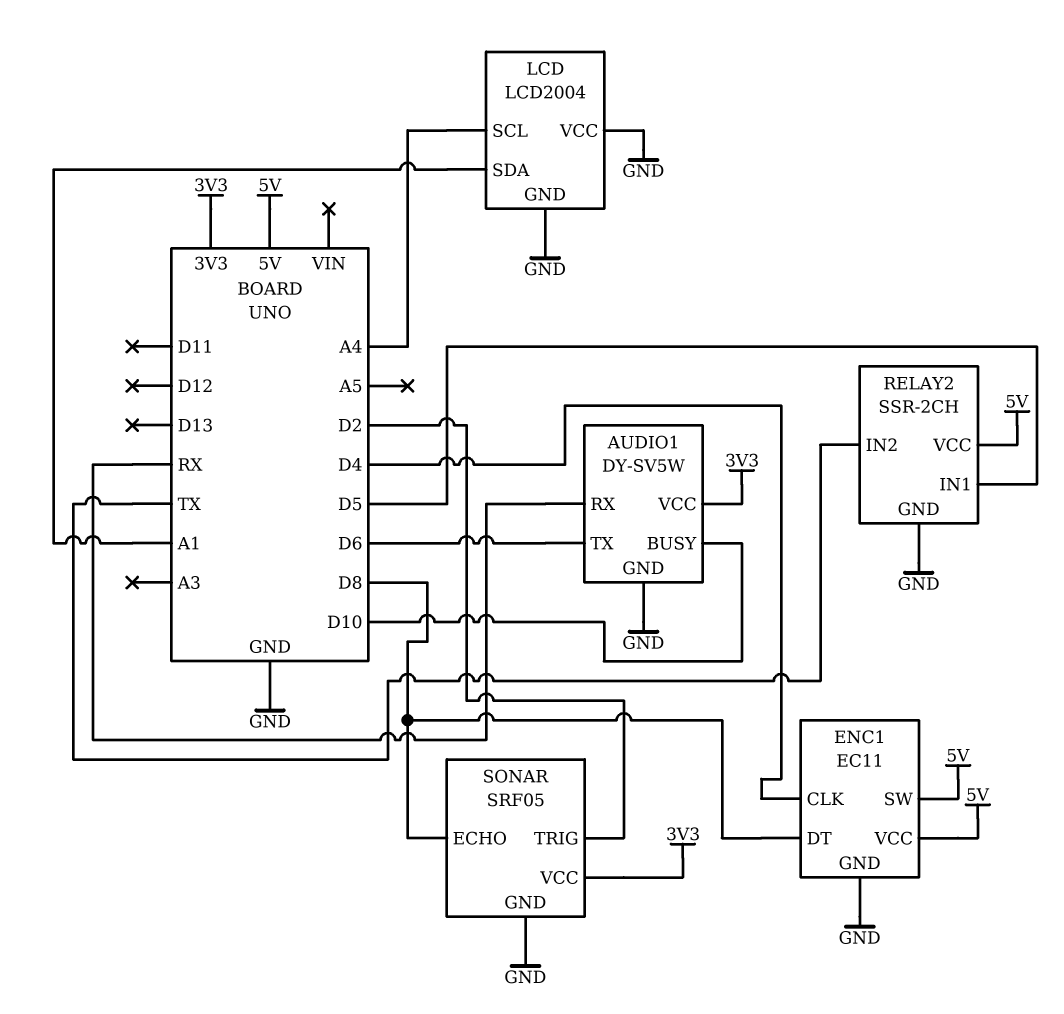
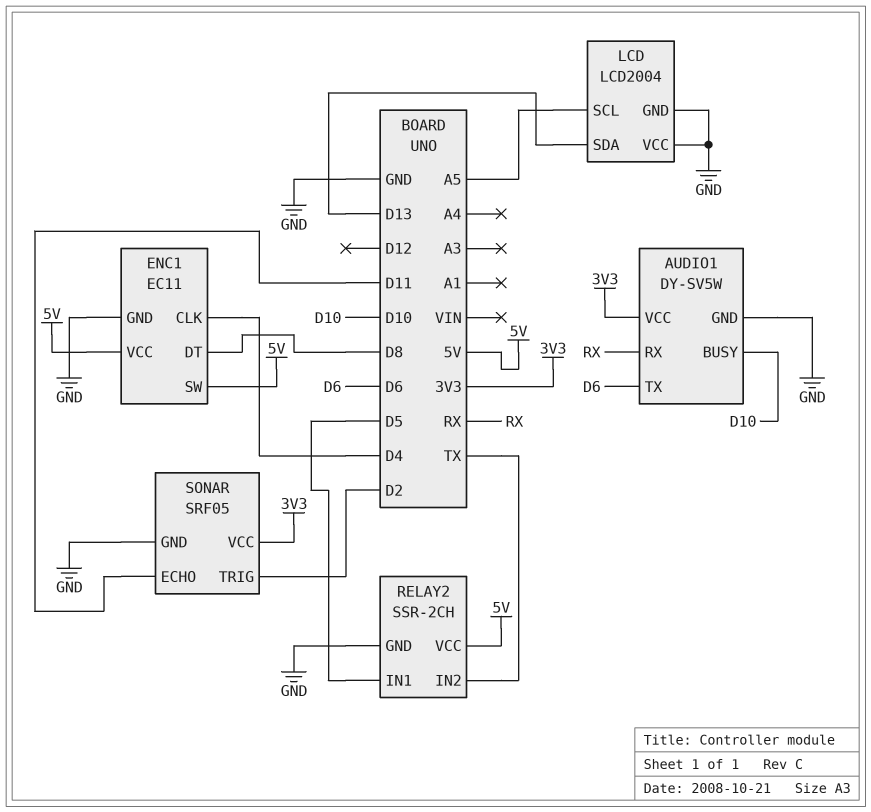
LCD pin SCL: A4 -> A5
LCD pin SDA: A1 -> D13
SONAR pin ECHO: D8 -> D11

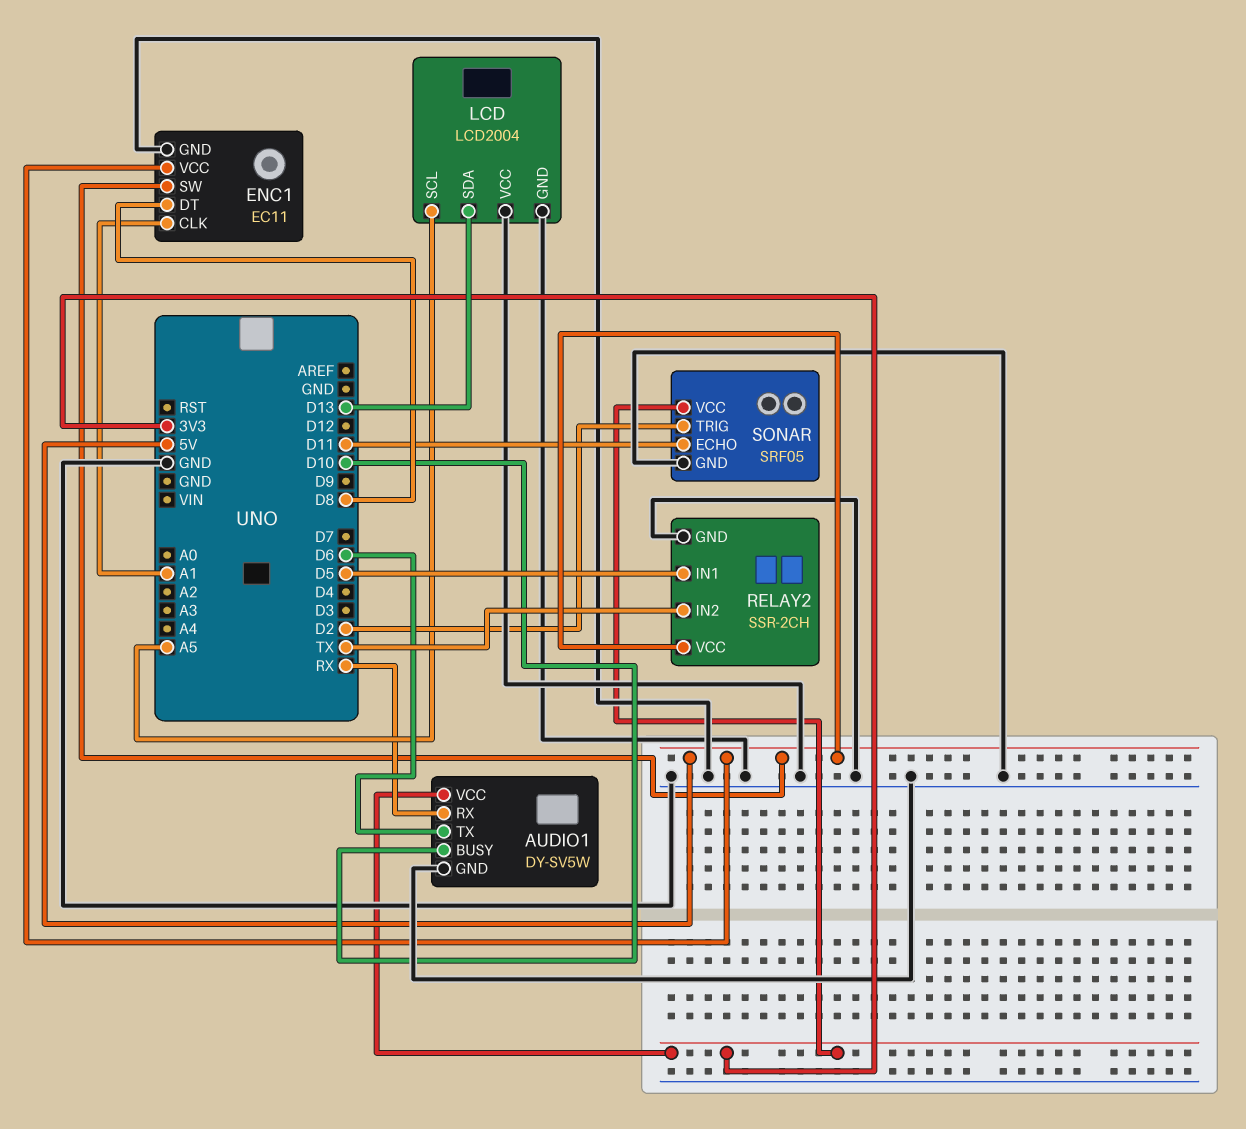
ENC1 pin CLK: D4 -> A1

